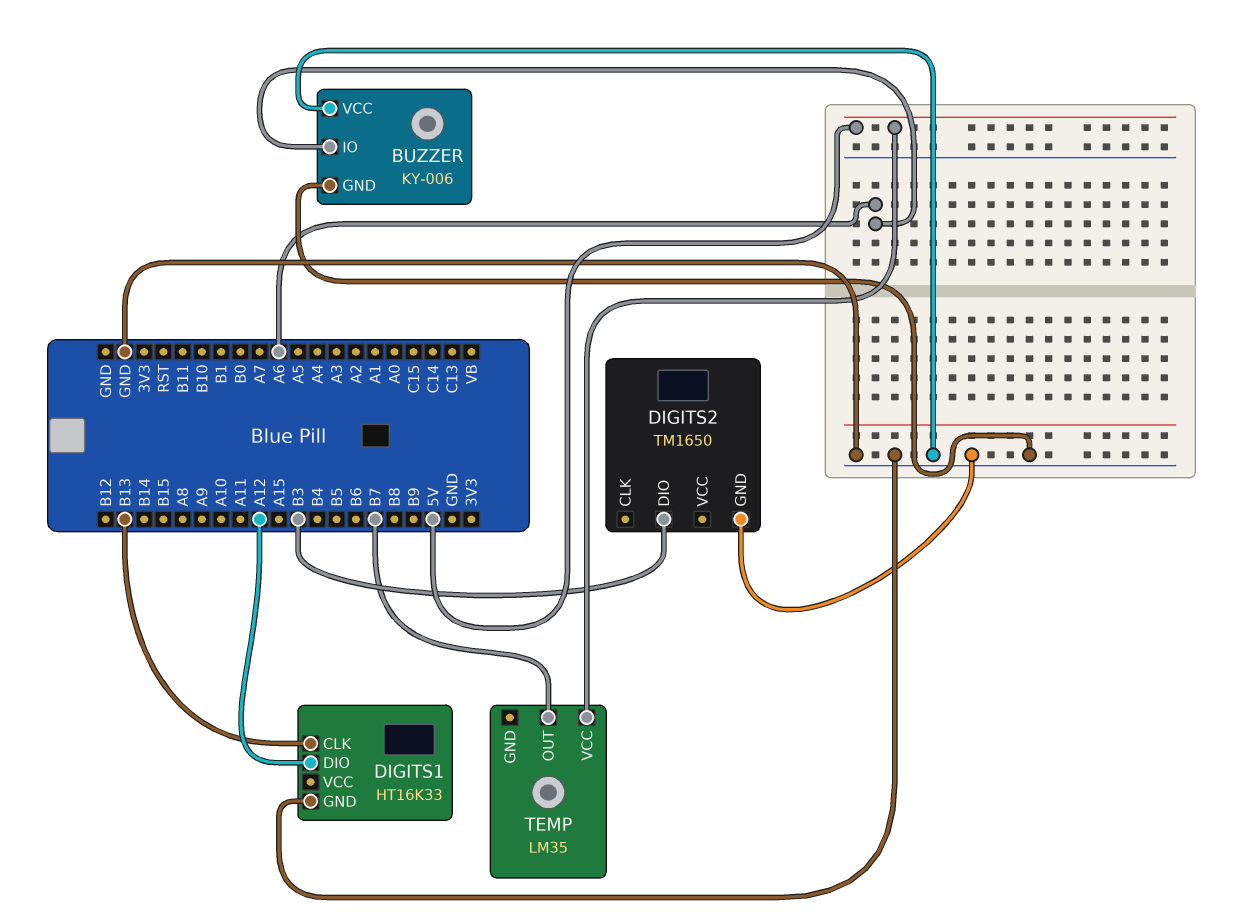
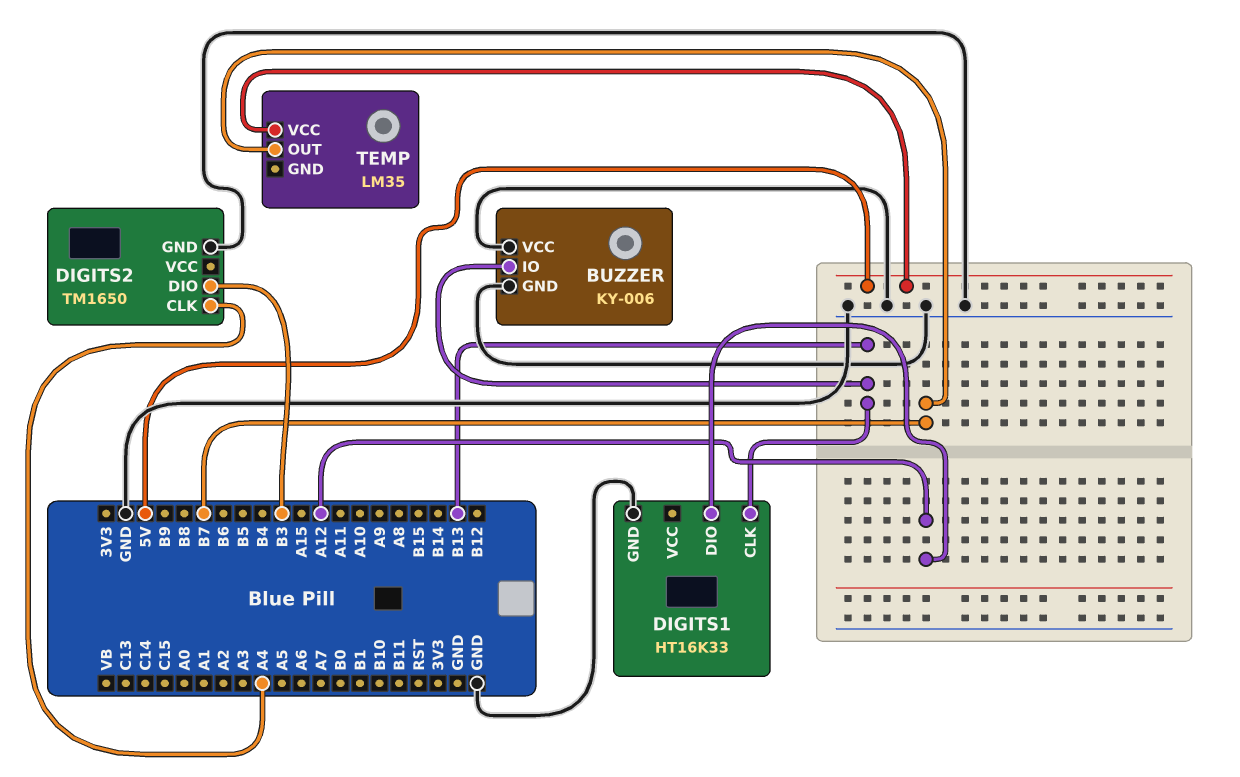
BUZZER pin IO: A6 -> B13
DIGITS2 pin CLK: none -> A4

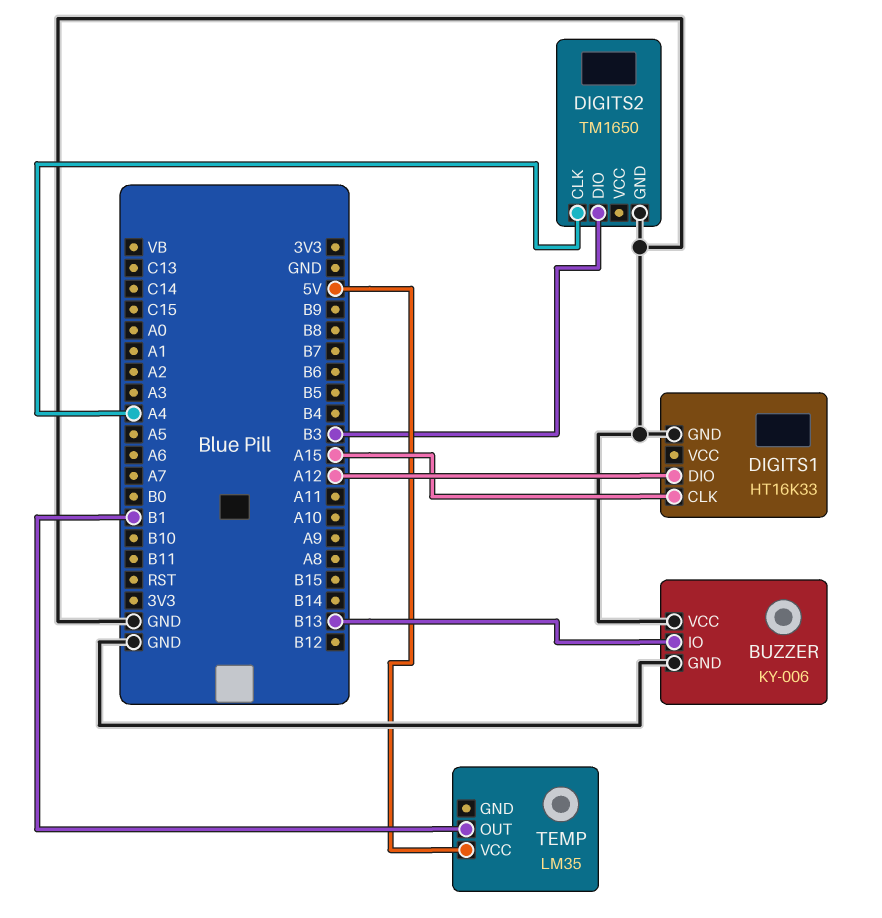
DIGITS1 pin CLK: B13 -> A15
TEMP pin OUT: B7 -> B1

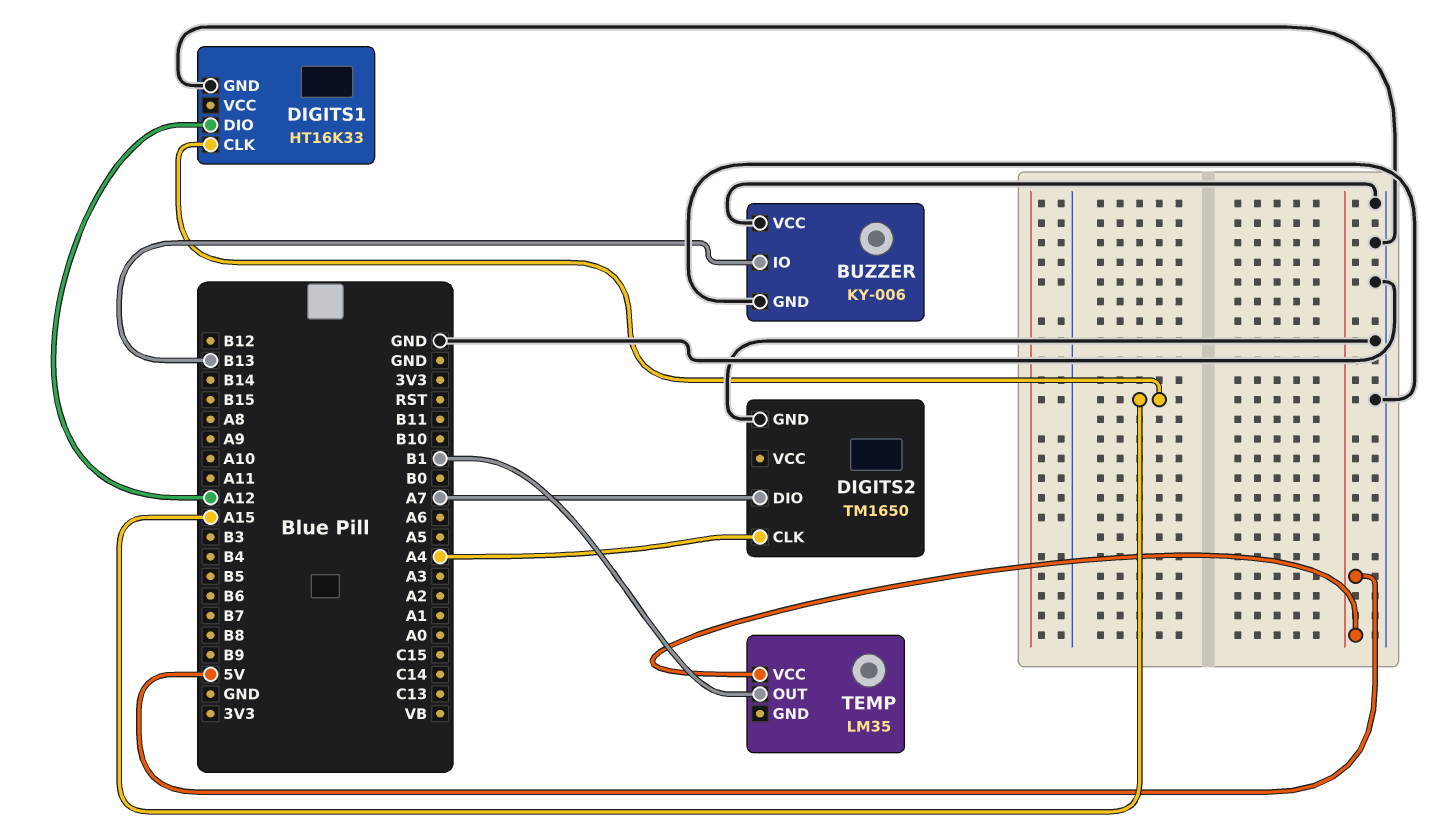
DIGITS2 pin DIO: B3 -> A7

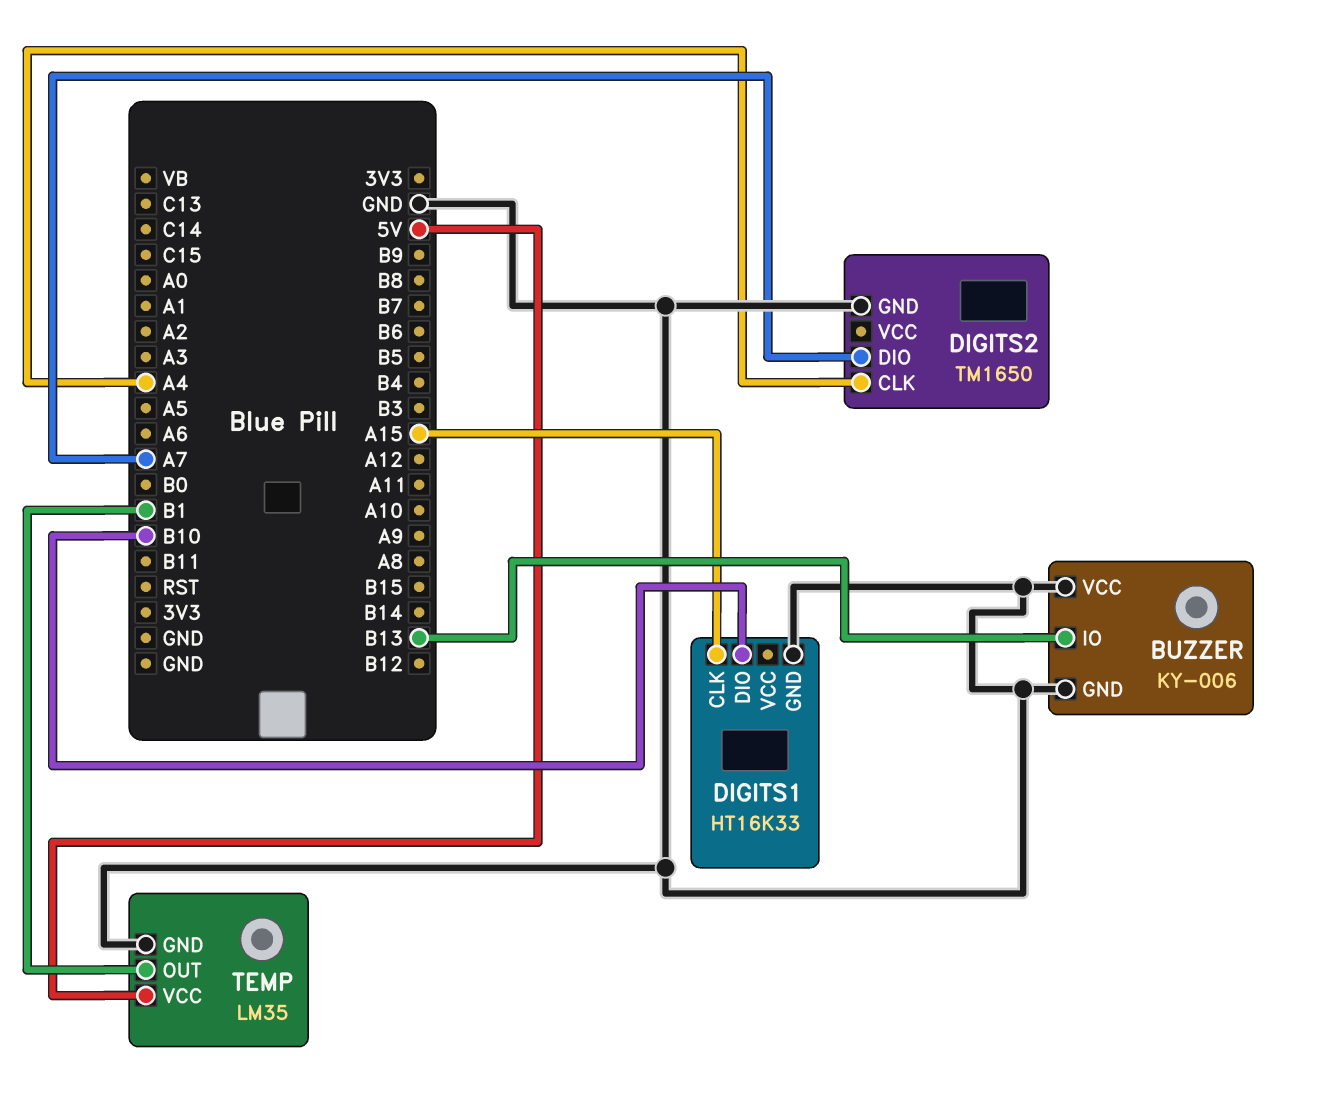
DIGITS1 pin DIO: A12 -> B10
TEMP pin GND: none -> GND

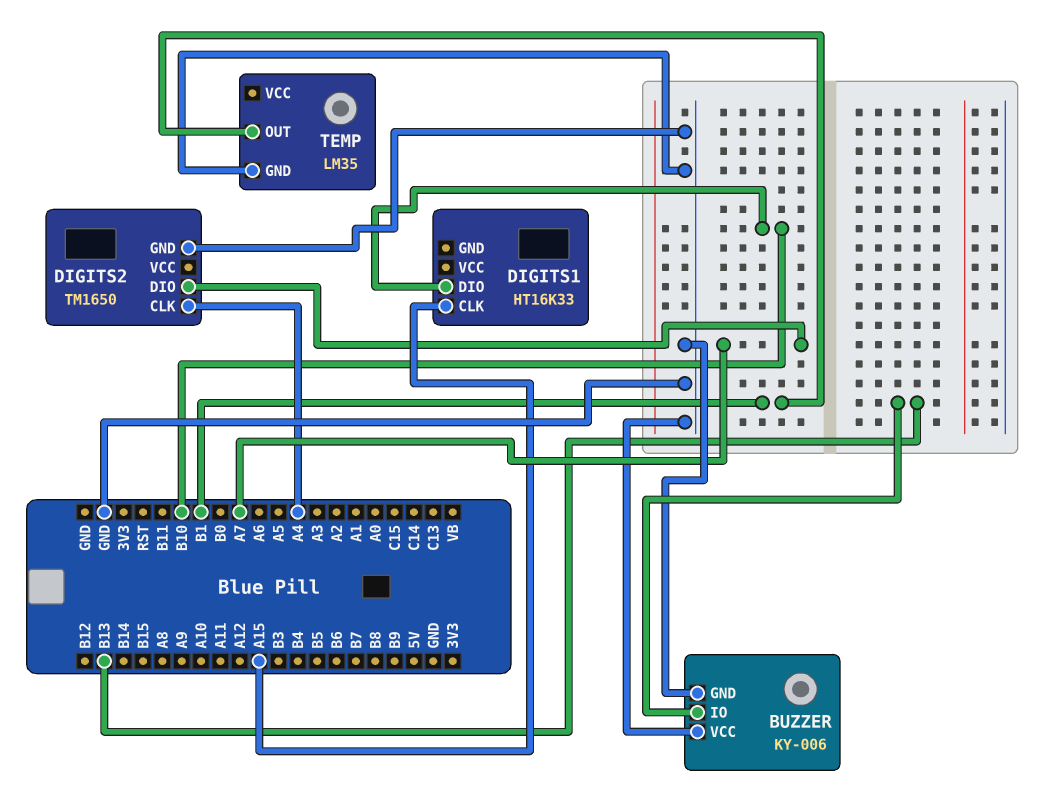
DIGITS1 pin GND: GND -> none
TEMP pin VCC: 5V -> none

